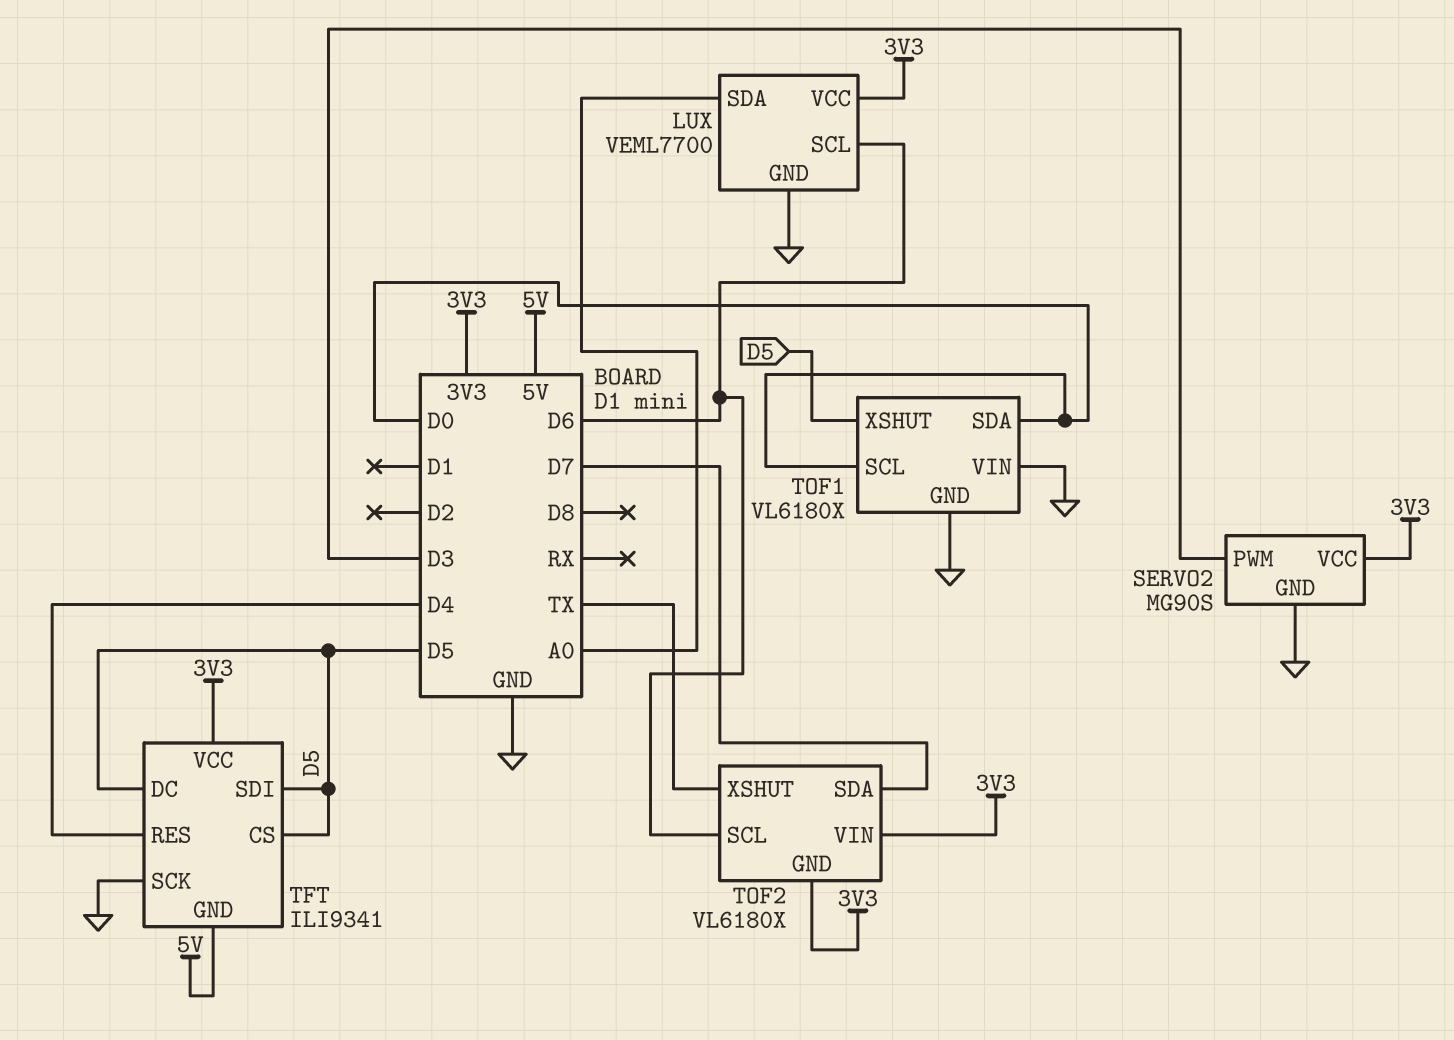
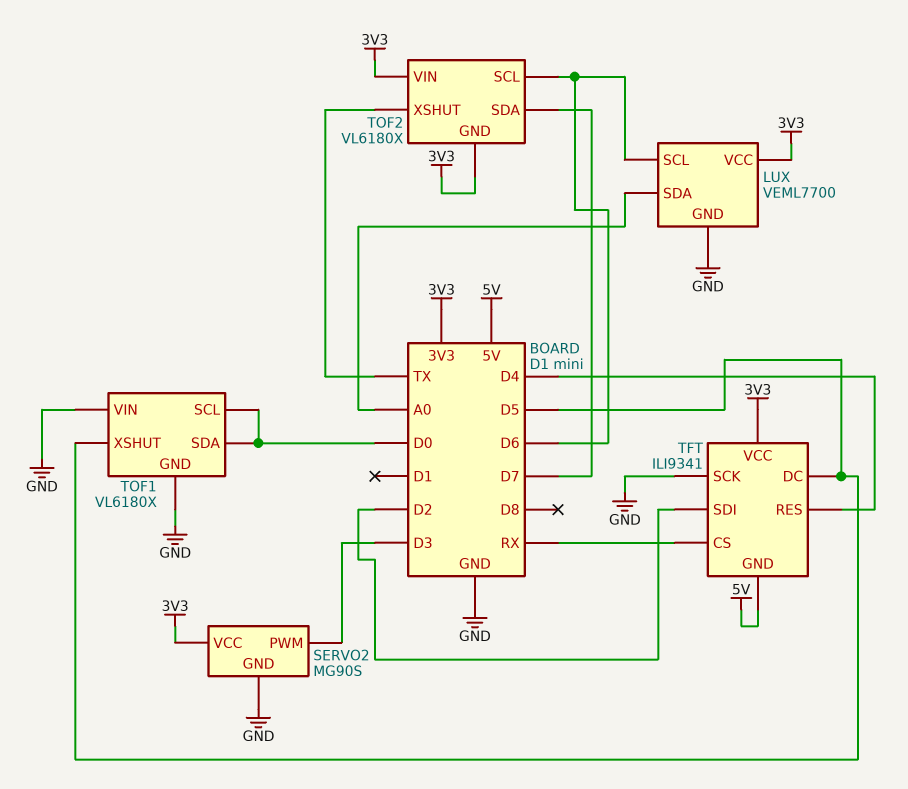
TFT pin CS: D5 -> RX
TFT pin SDI: D5 -> D2

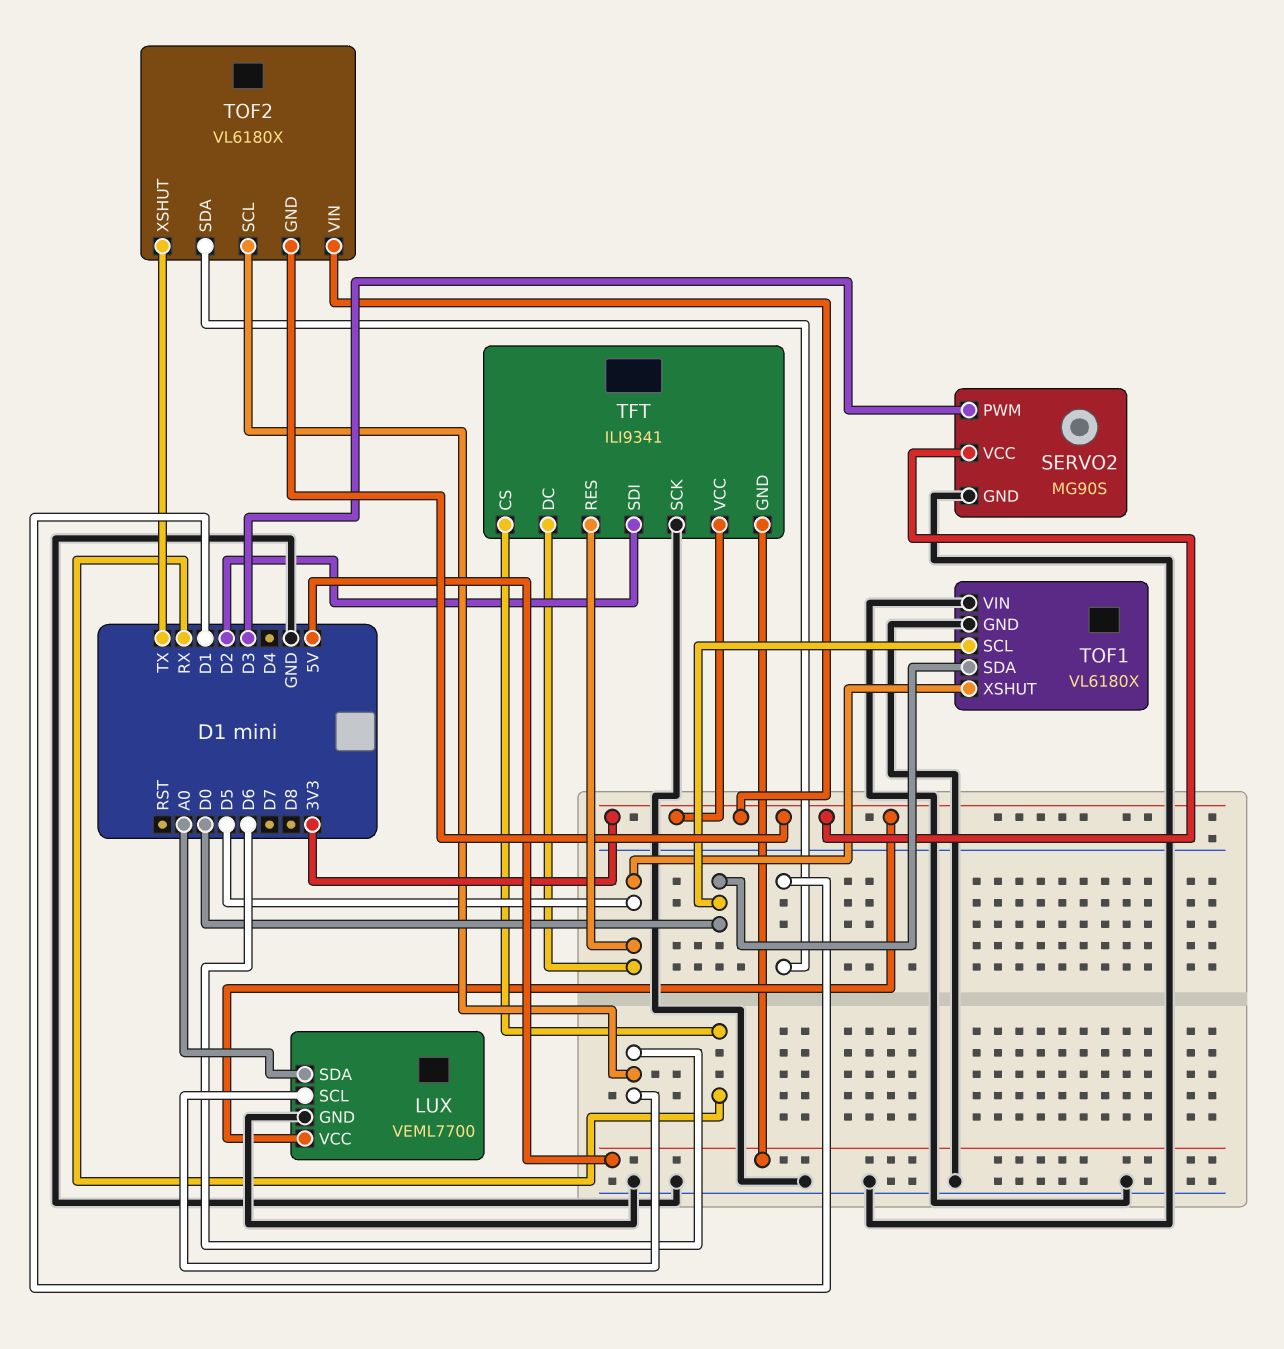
TFT pin RES: D4 -> D5
TOF2 pin SDA: D7 -> D1

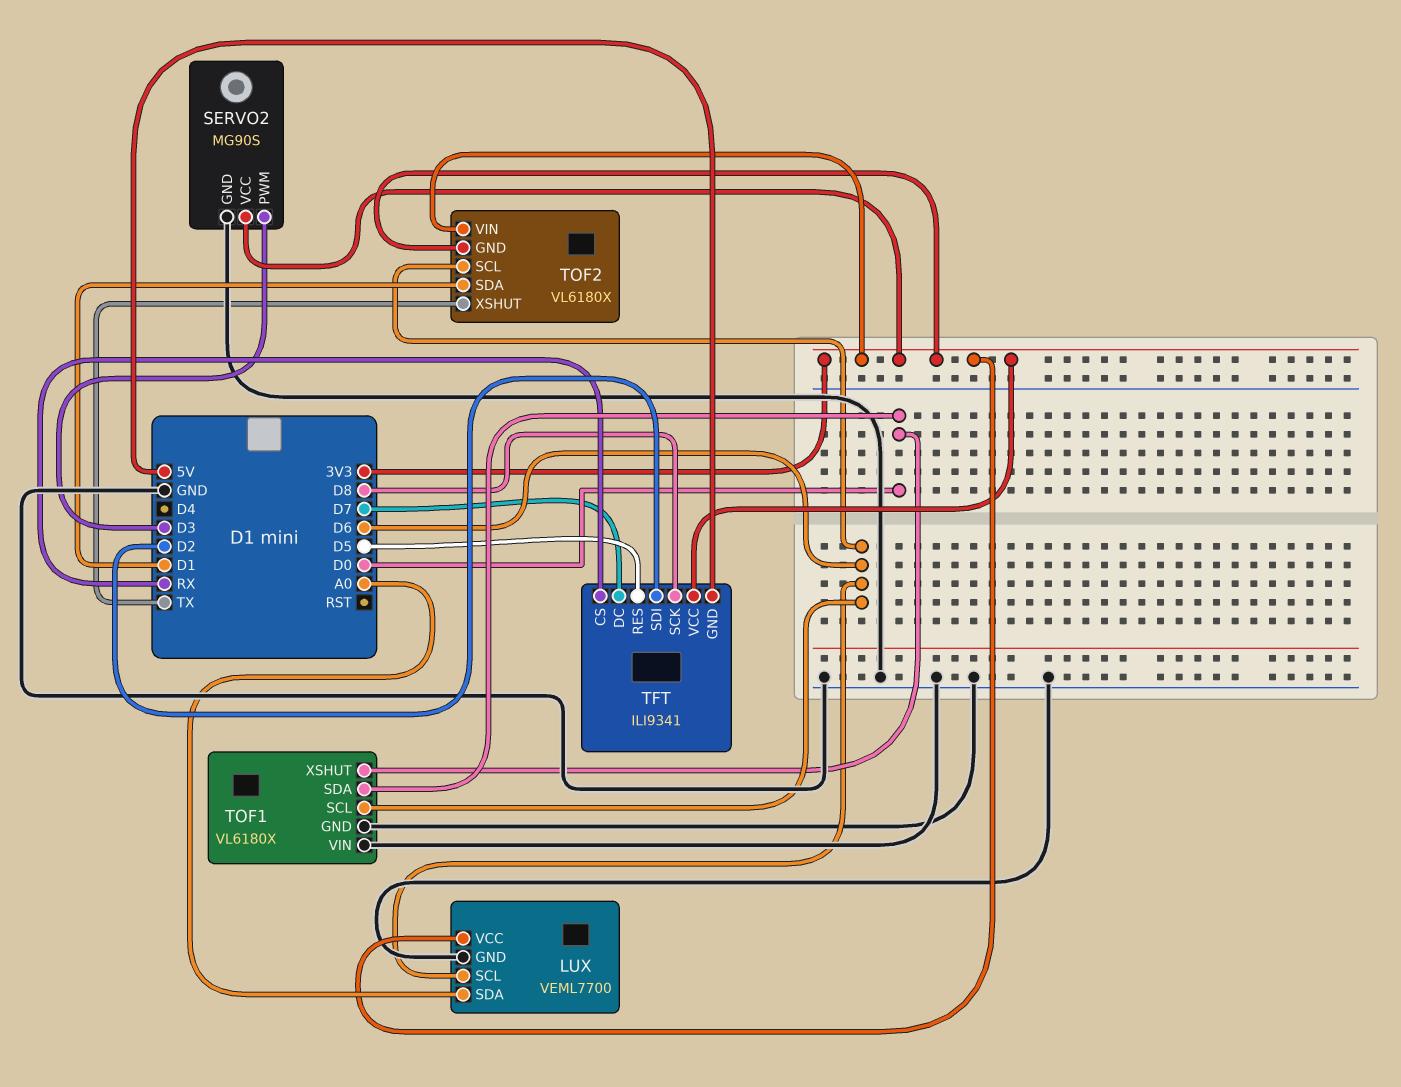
TFT pin DC: D5 -> D7
TFT pin SCK: GND -> D8
TOF1 pin SCL: D0 -> D6
TOF1 pin XSHUT: D5 -> D0

